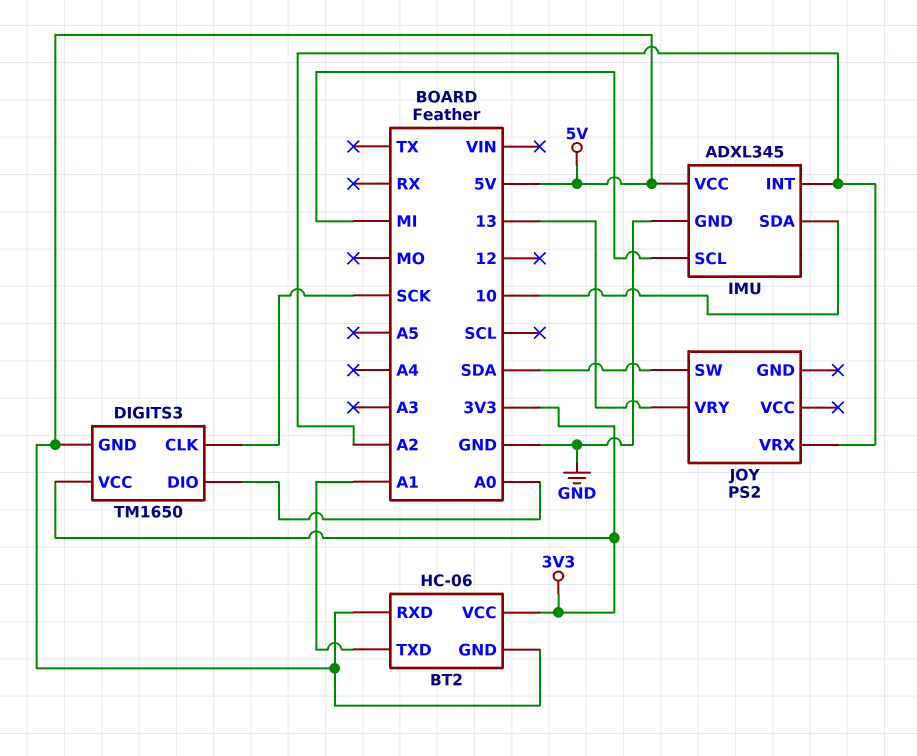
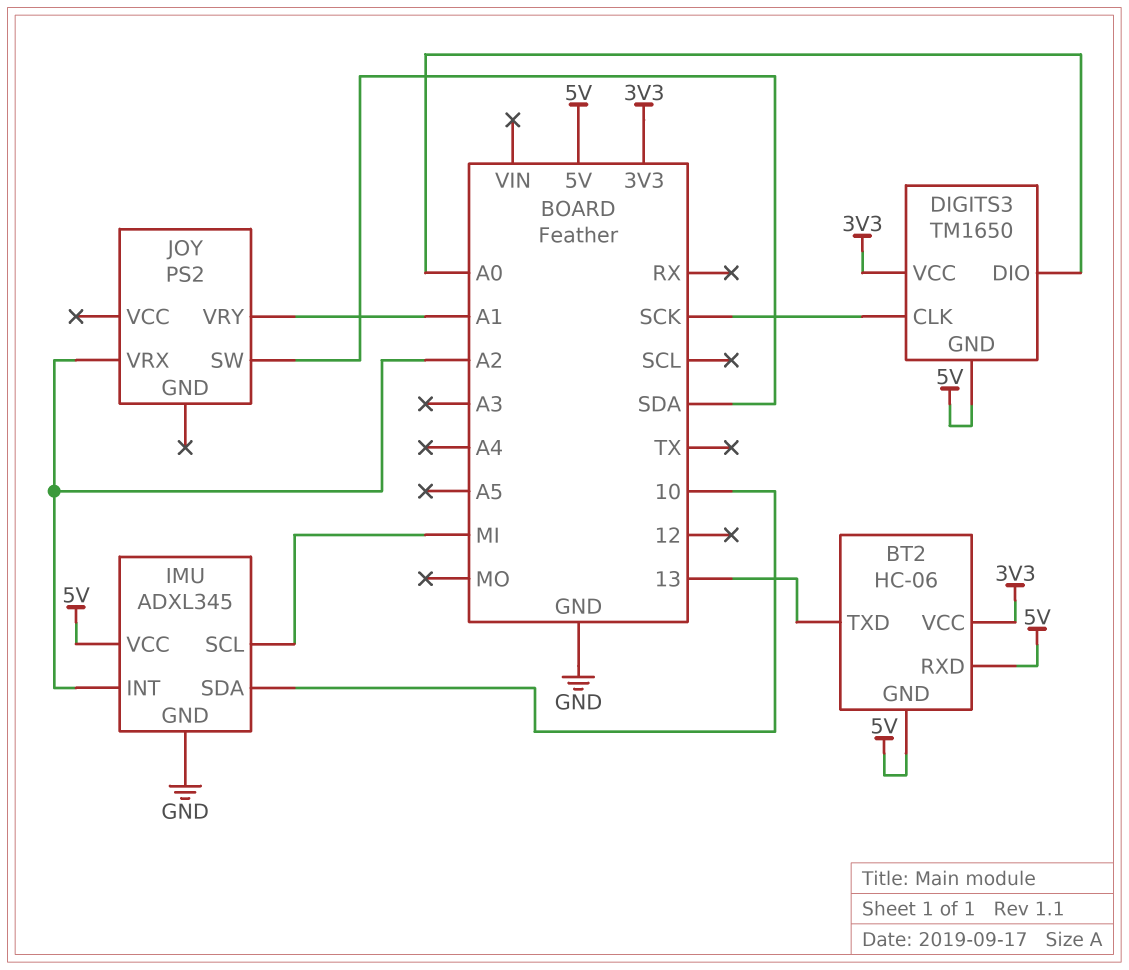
BT2 pin TXD: A1 -> 13
JOY pin VRY: 13 -> A1

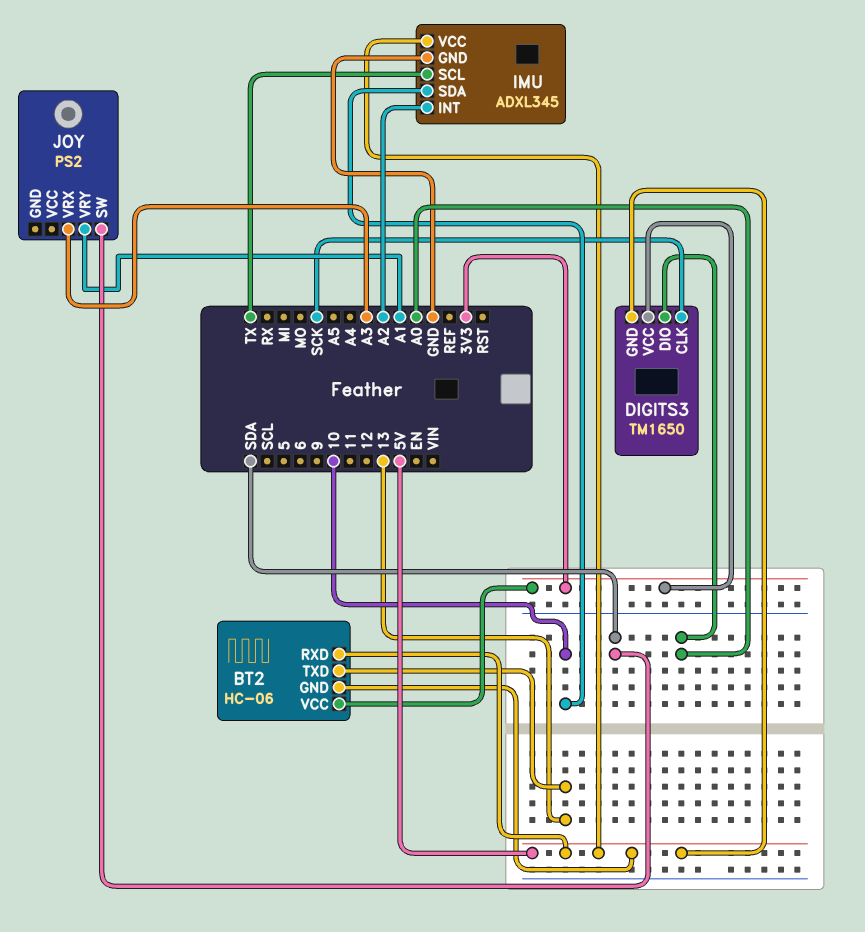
IMU pin SCL: MI -> TX
JOY pin VRX: A2 -> A3

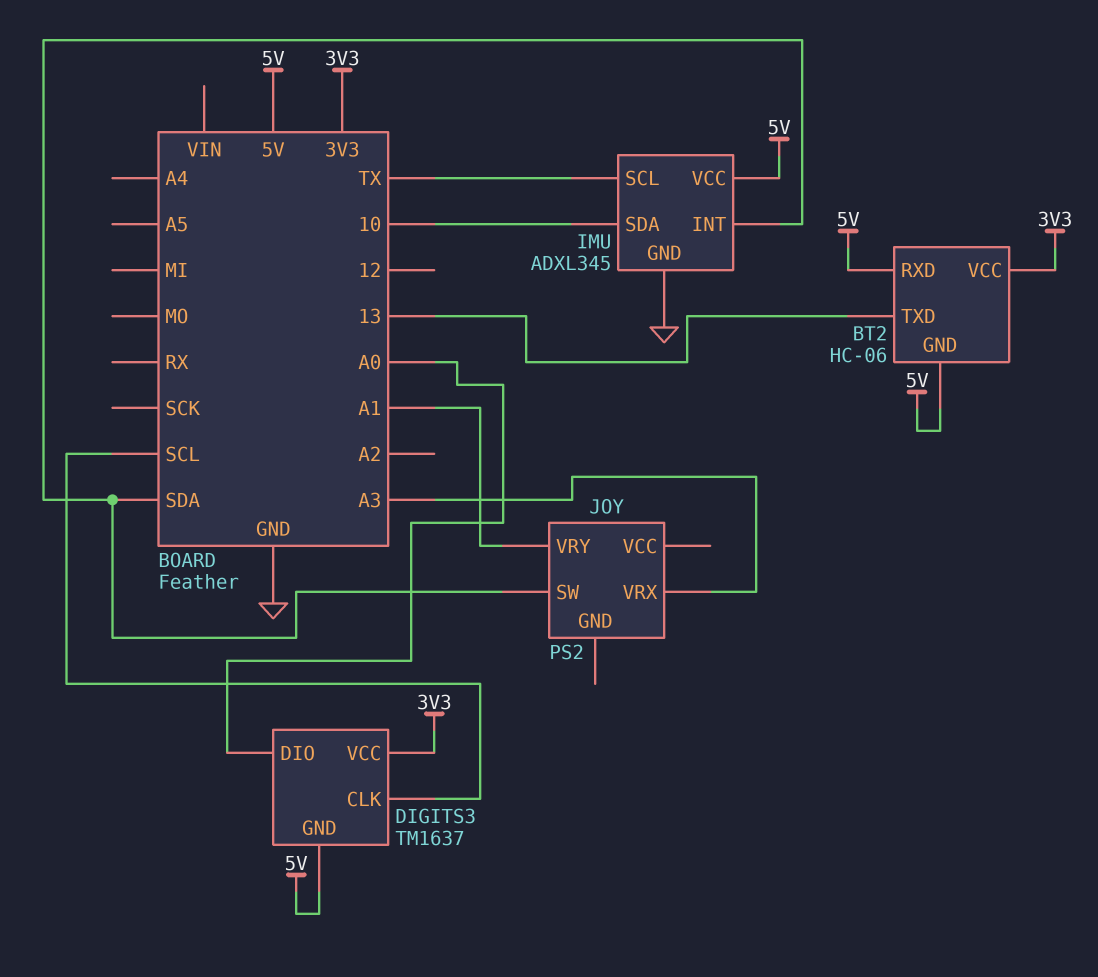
DIGITS3: TM1650 -> TM1637
DIGITS3 pin CLK: SCK -> SCL
IMU pin INT: A2 -> SDA

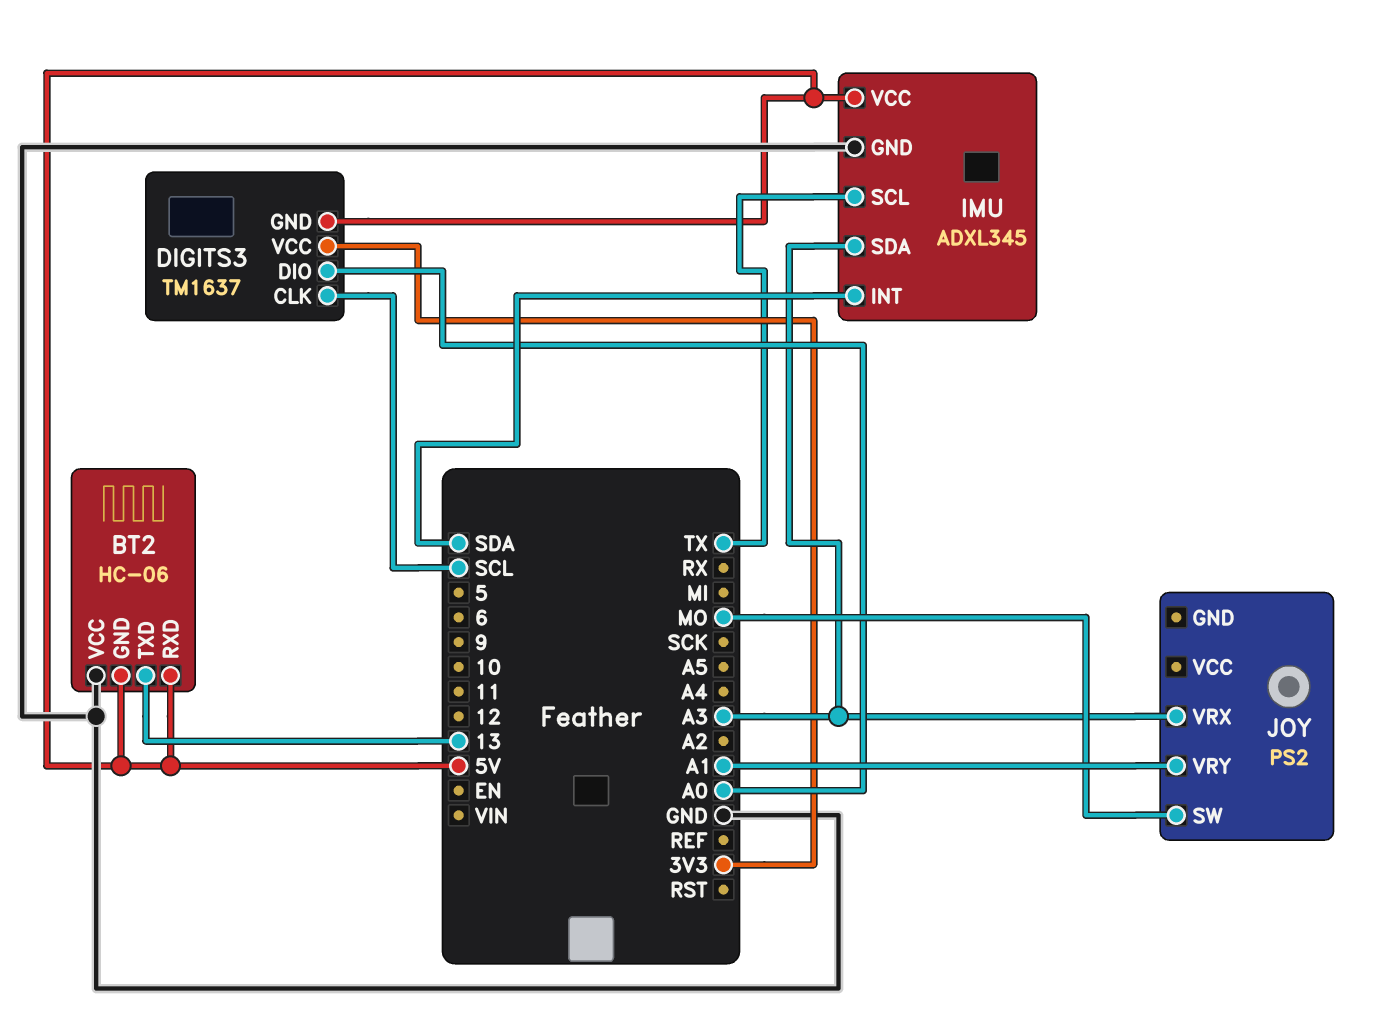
BT2 pin VCC: 3V3 -> GND
IMU pin SDA: 10 -> A3
JOY pin SW: SDA -> MO

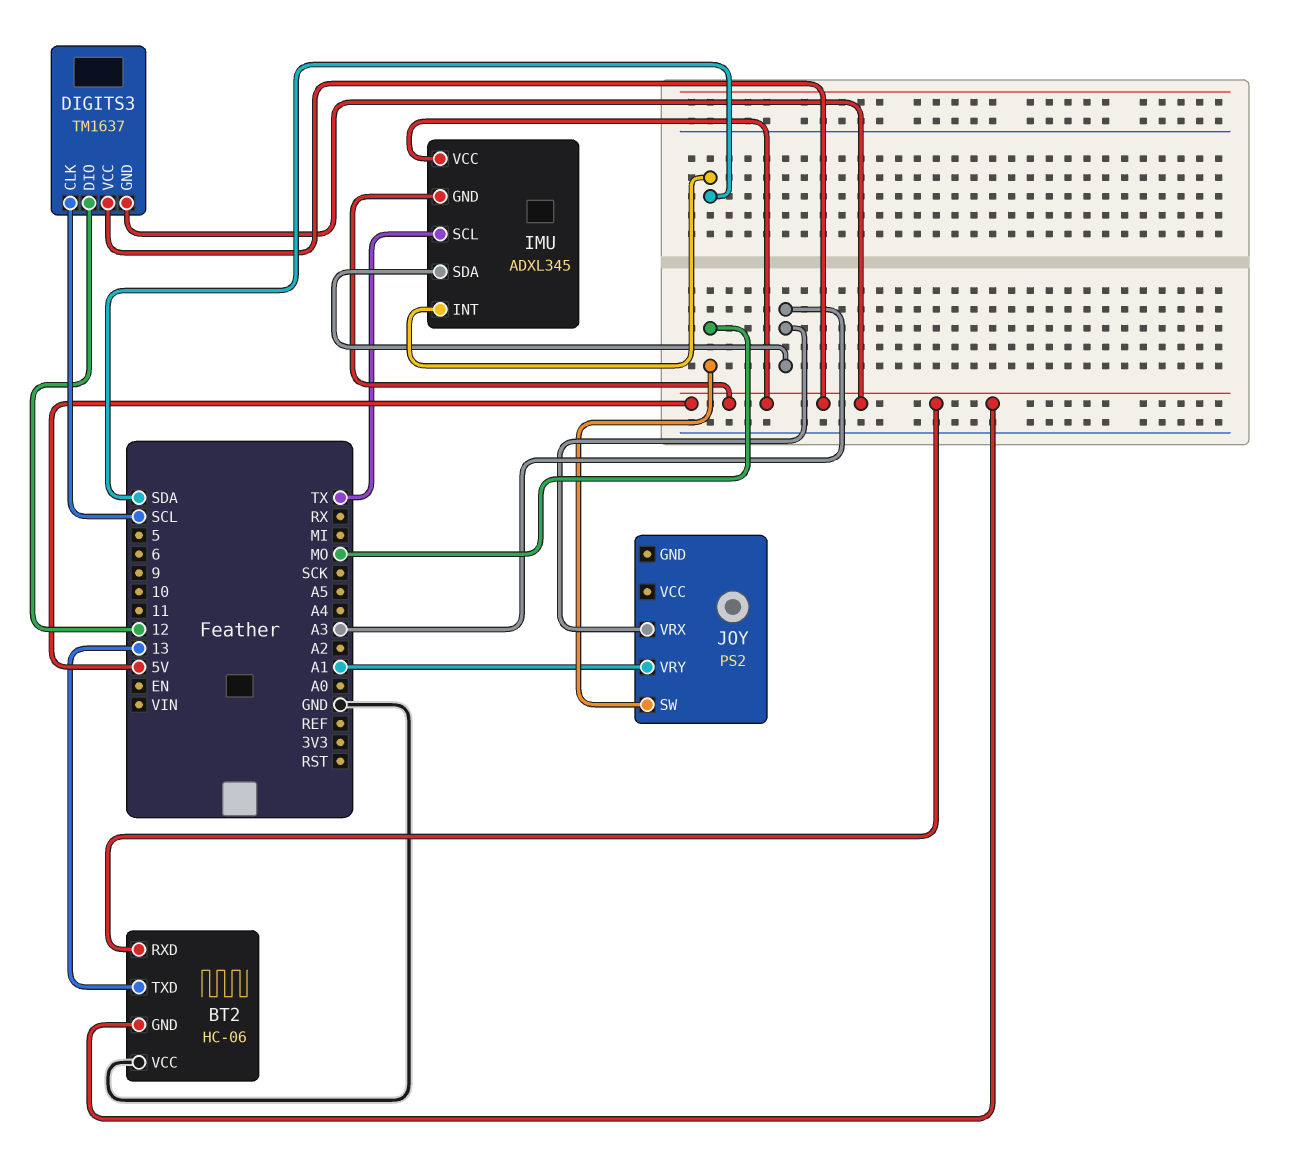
DIGITS3 pin DIO: A0 -> 12
DIGITS3 pin VCC: 3V3 -> 5V
IMU pin GND: GND -> 5V

